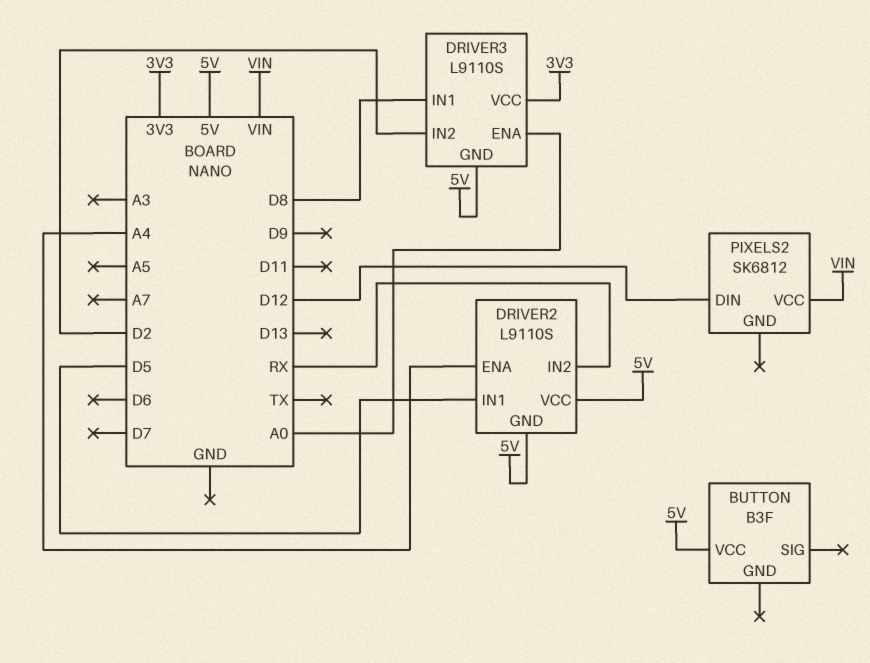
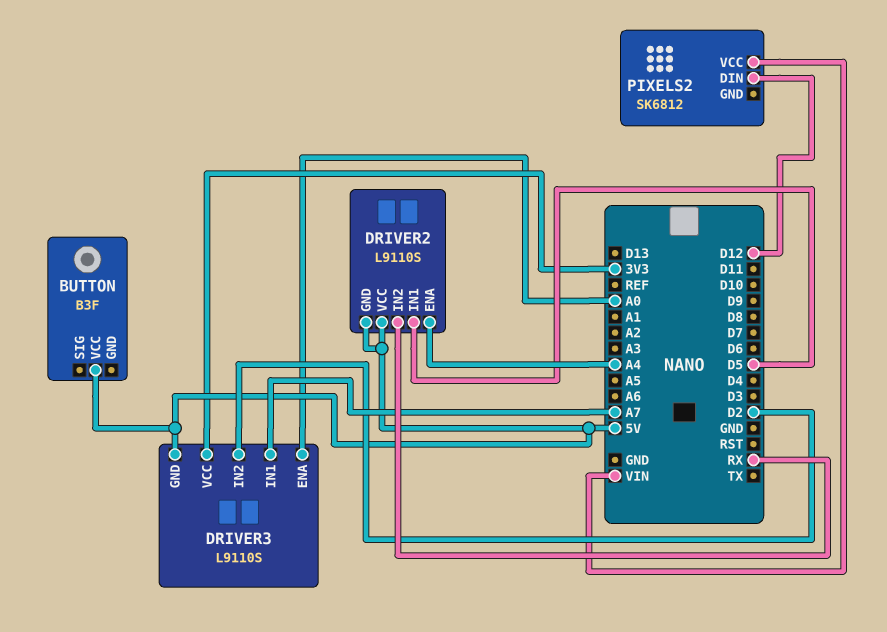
DRIVER3 pin IN1: D8 -> A7

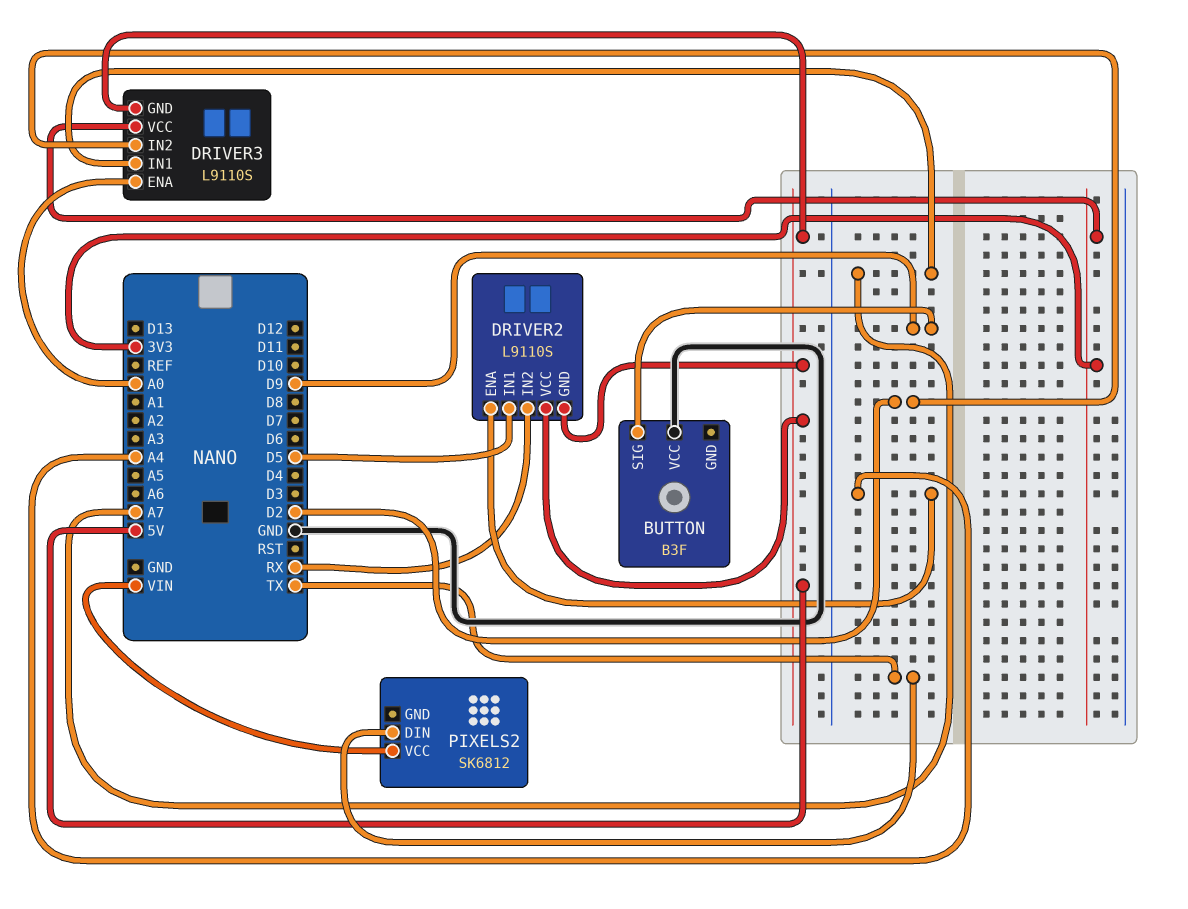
BUTTON pin SIG: none -> D9
BUTTON pin VCC: 5V -> GND
PIXELS2 pin DIN: D12 -> TX

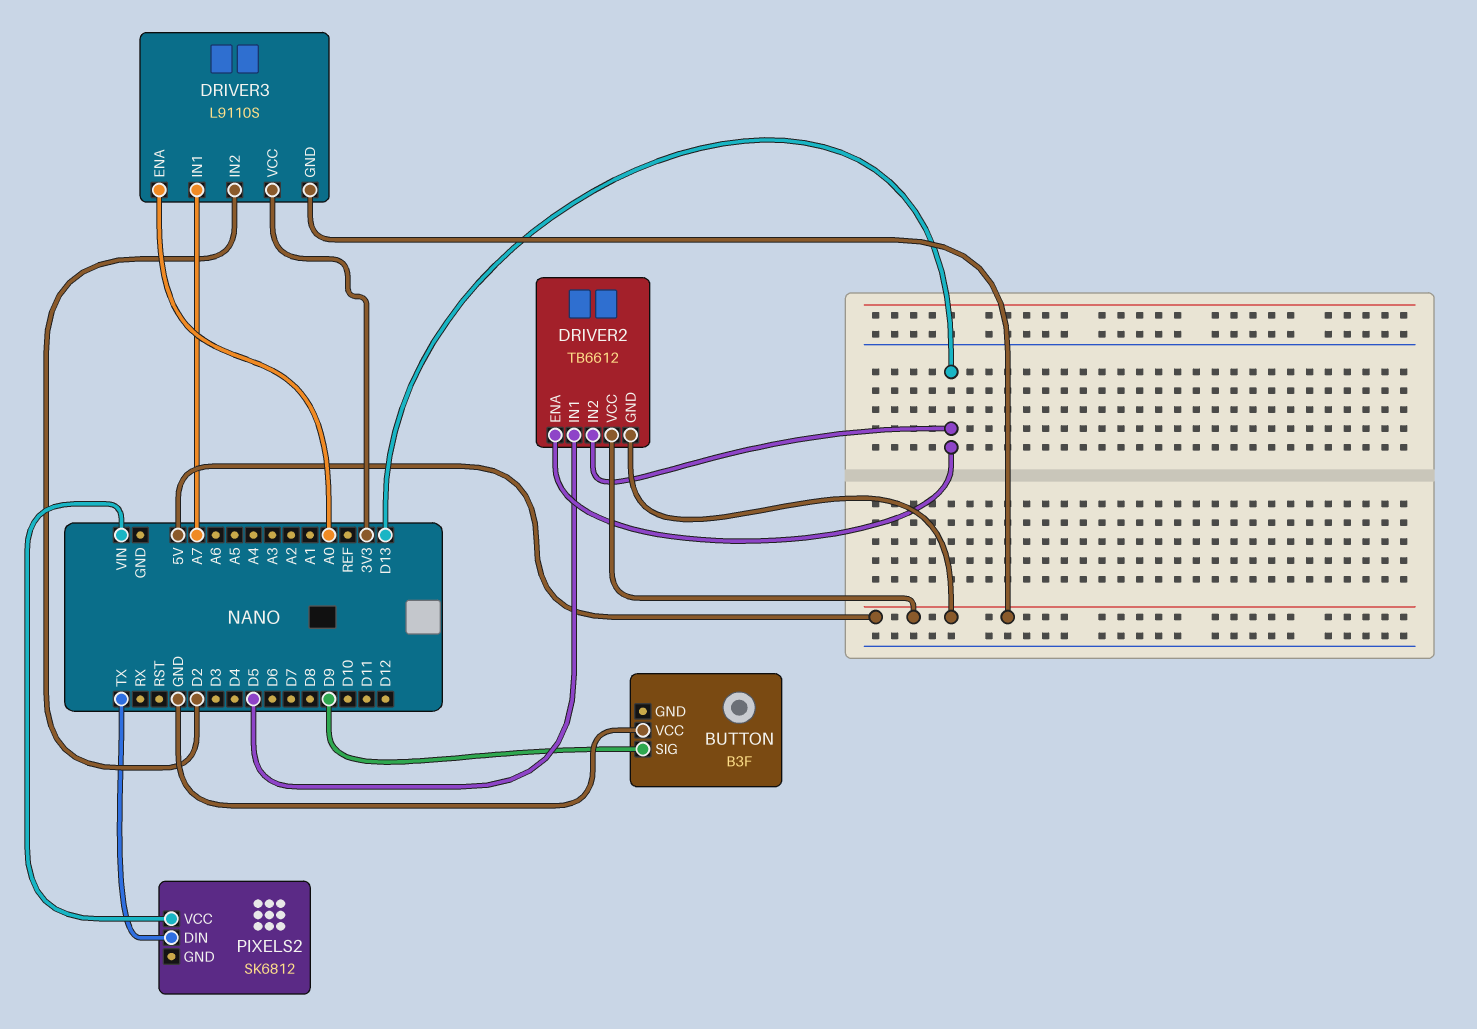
DRIVER2: L9110S -> TB6612
DRIVER2 pin ENA: A4 -> D13
DRIVER2 pin IN2: RX -> D13

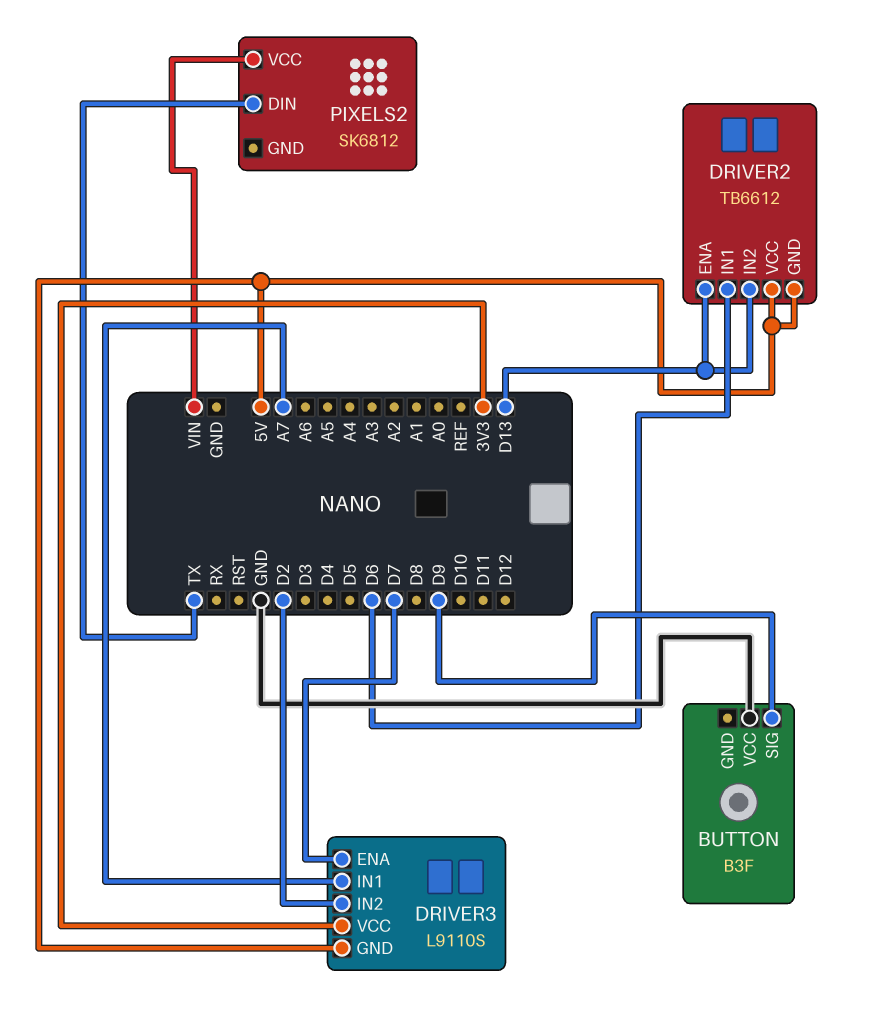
DRIVER2 pin IN1: D5 -> D6
DRIVER3 pin ENA: A0 -> D7

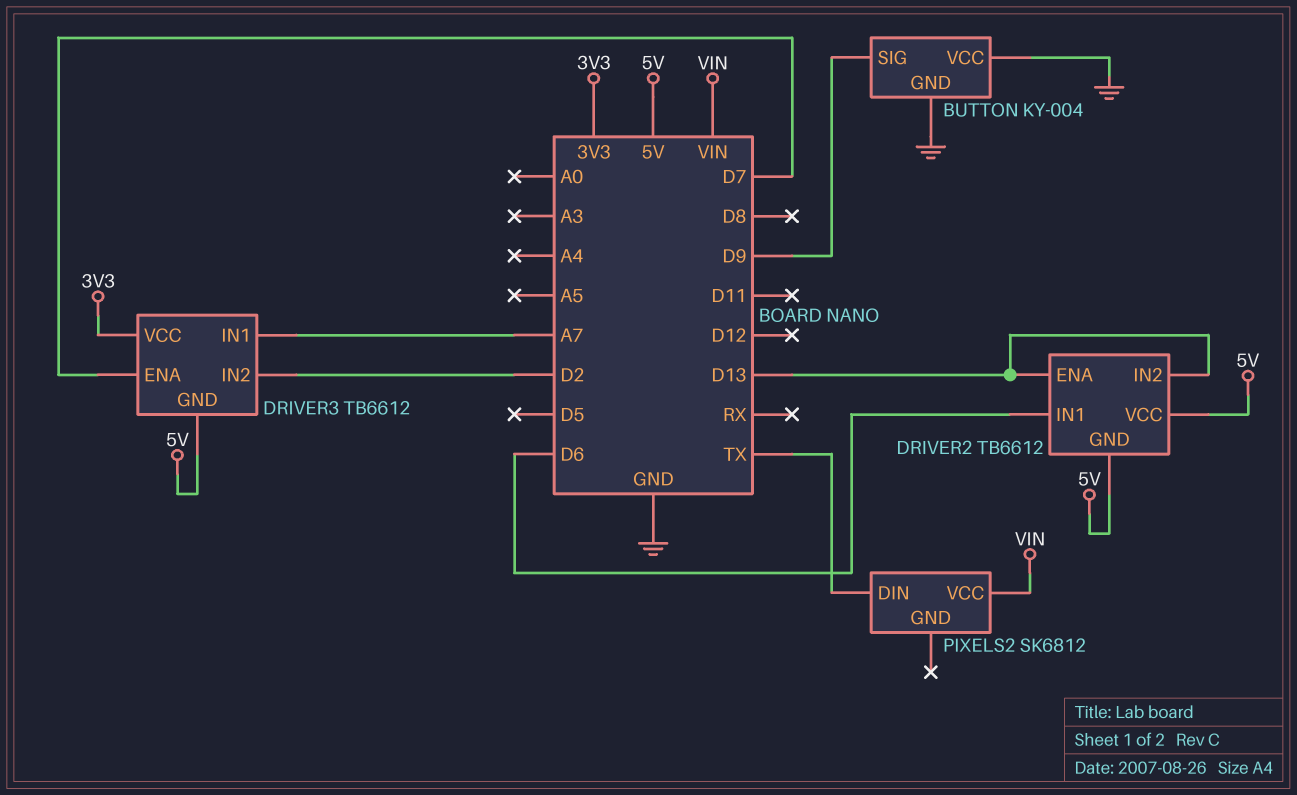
BUTTON: B3F -> KY-004
BUTTON pin GND: none -> GND
DRIVER3: L9110S -> TB6612

